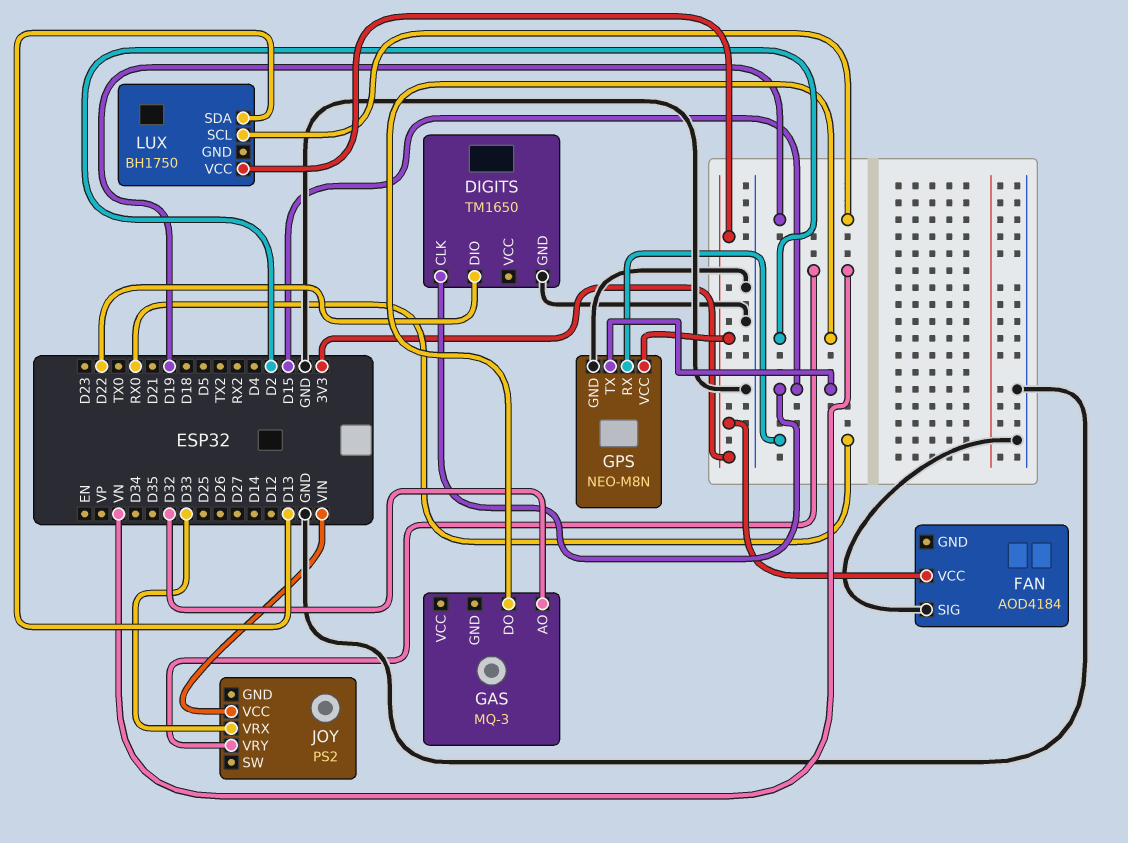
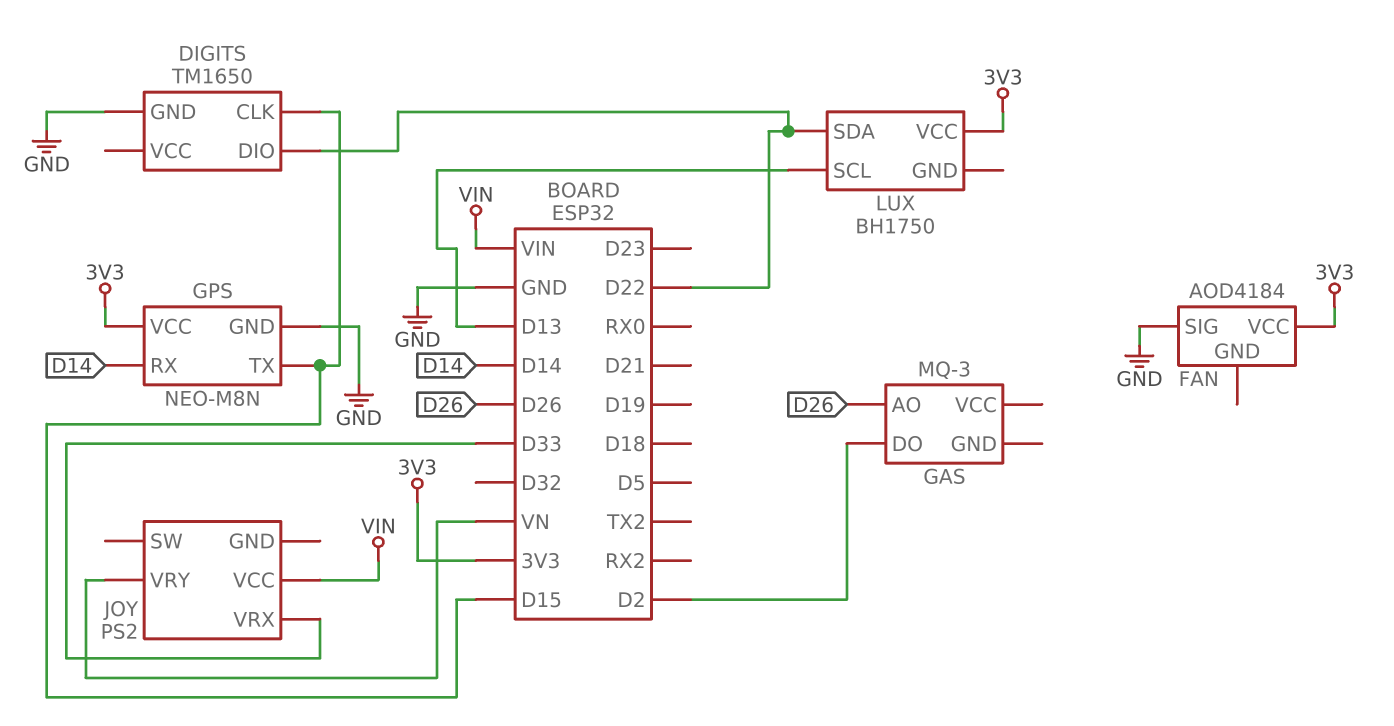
GAS pin AO: D32 -> D26
GPS pin RX: RX0 -> D14
LUX pin SCL: D19 -> D13
LUX pin SDA: D13 -> D22

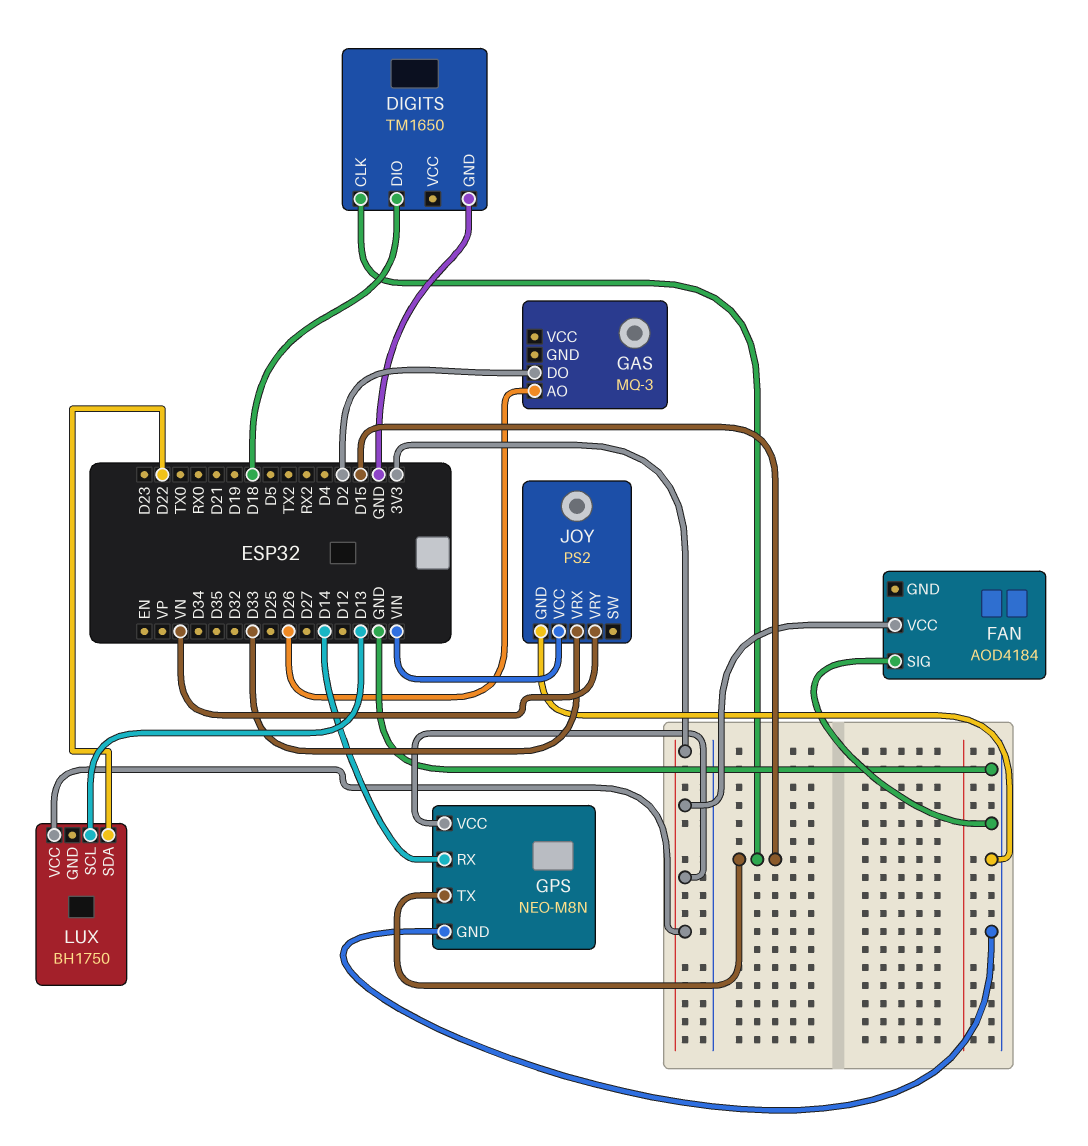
DIGITS pin DIO: D22 -> D18
JOY pin GND: none -> GND

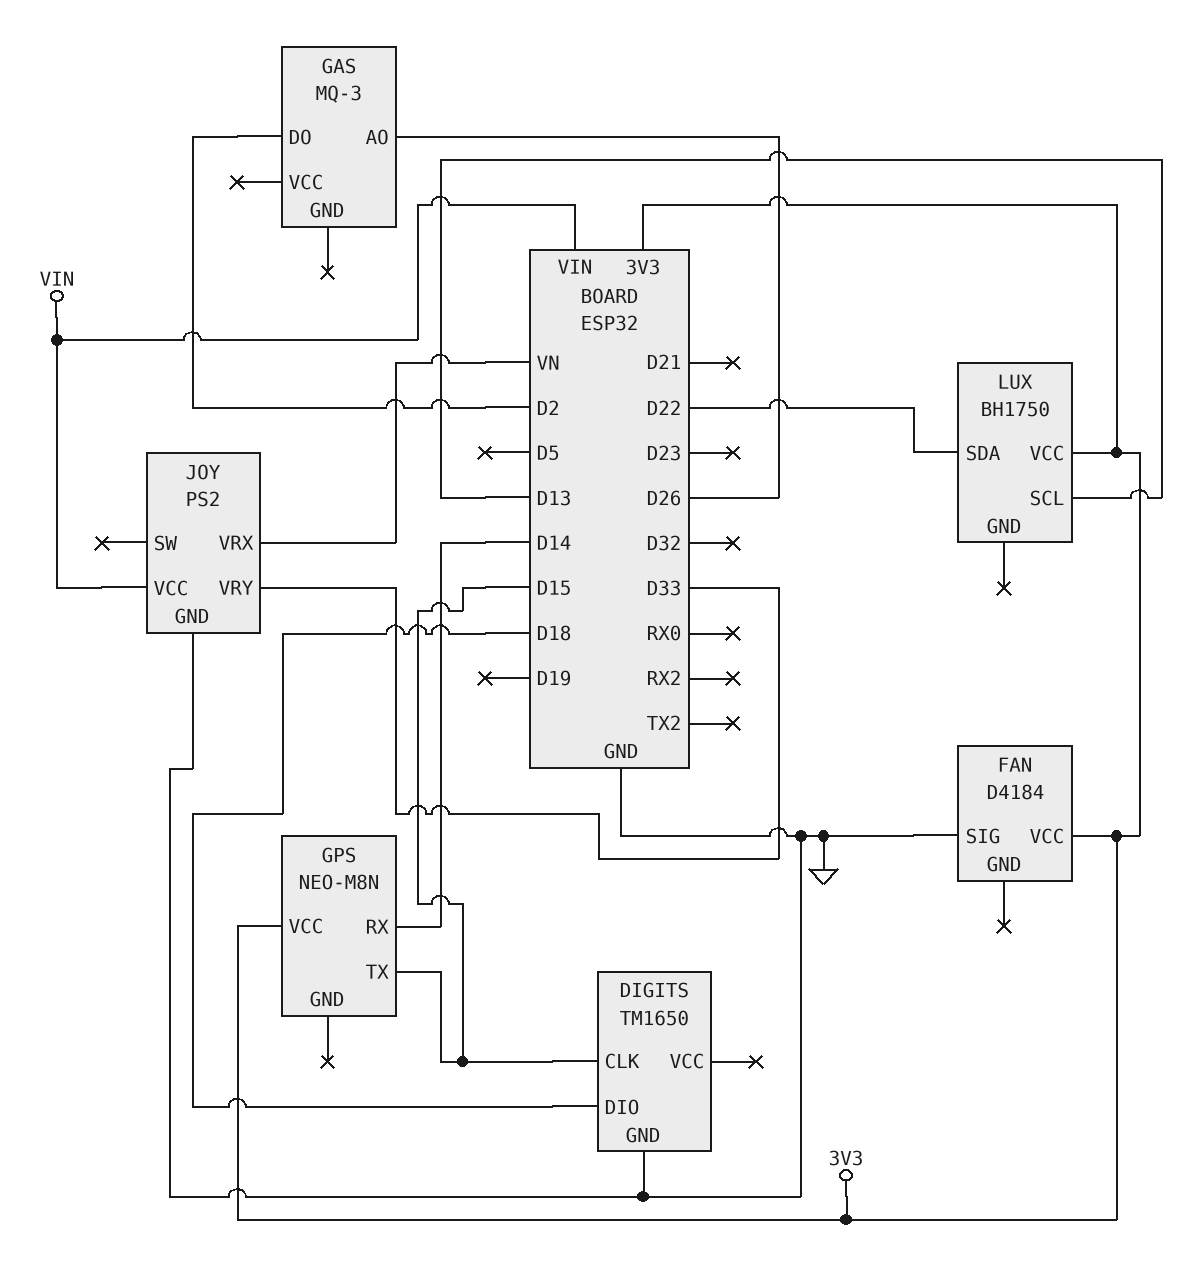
FAN: AOD4184 -> D4184
GPS pin GND: GND -> none
JOY pin VRX: D33 -> VN
JOY pin VRY: VN -> D33

